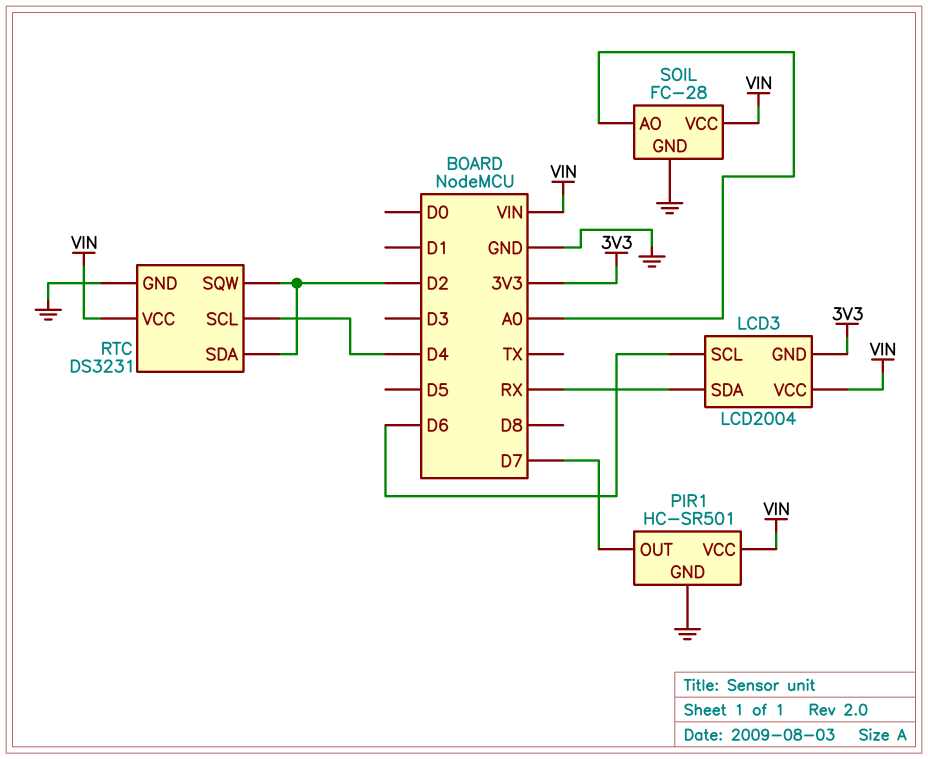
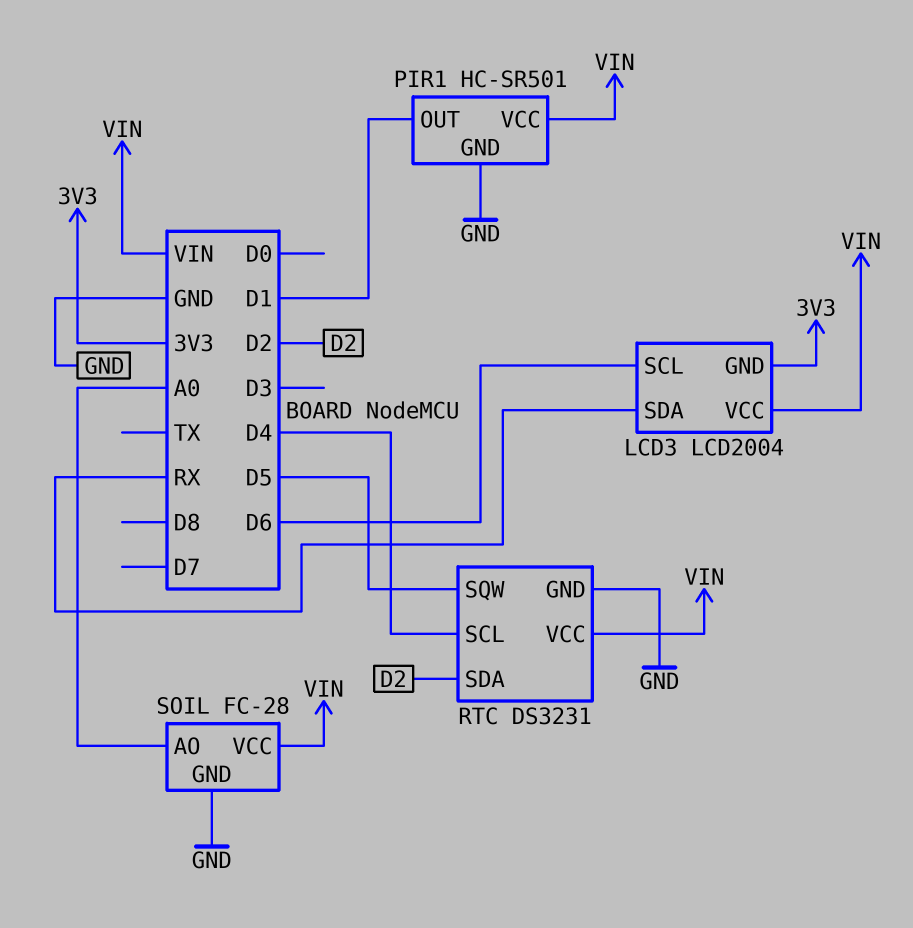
PIR1 pin OUT: D7 -> D1
RTC pin SQW: D2 -> D5

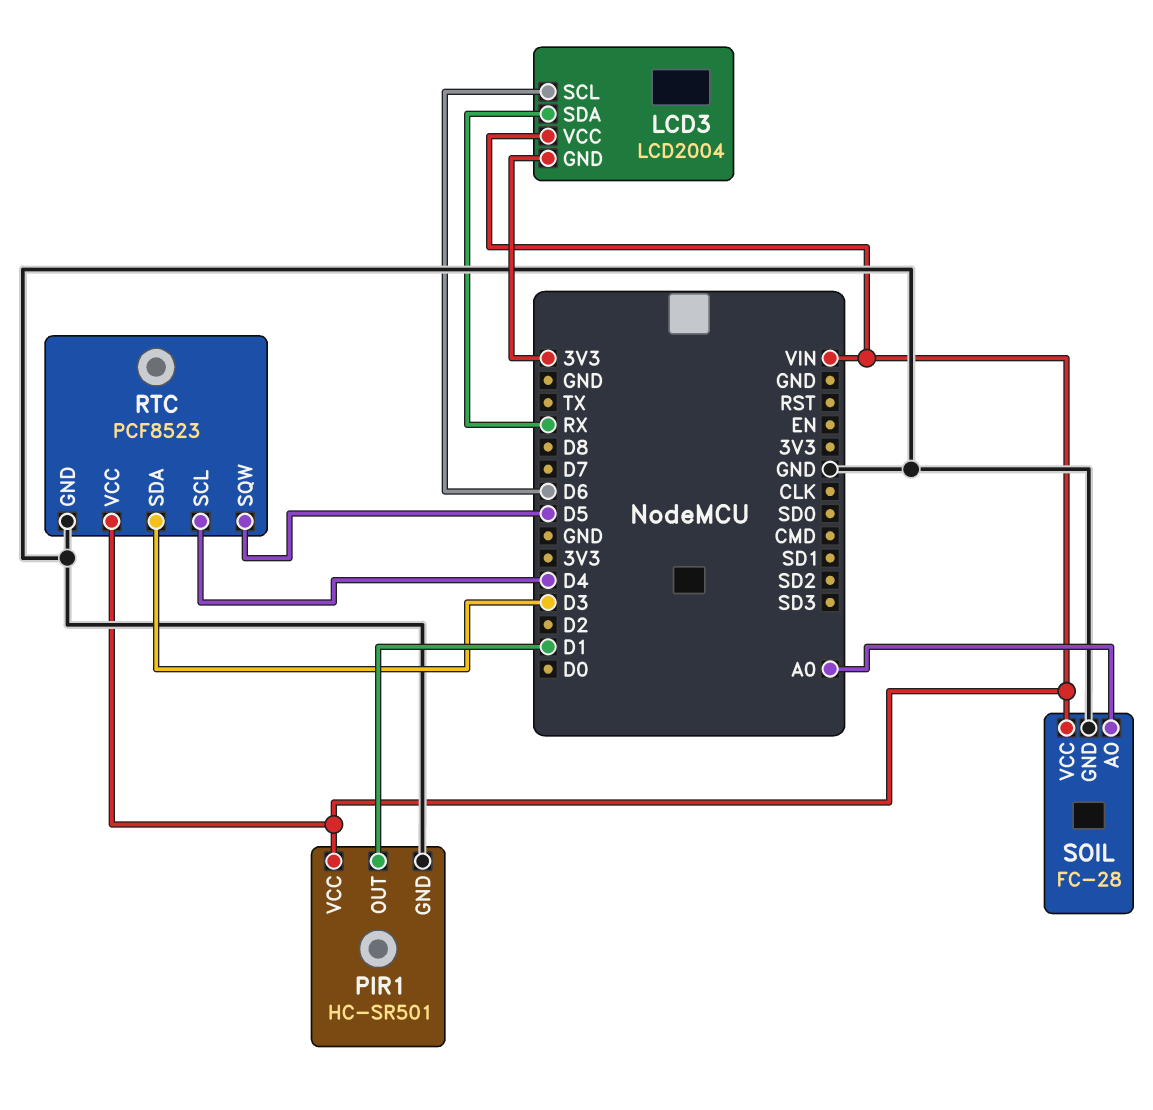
RTC: DS3231 -> PCF8523
RTC pin SDA: D2 -> D3

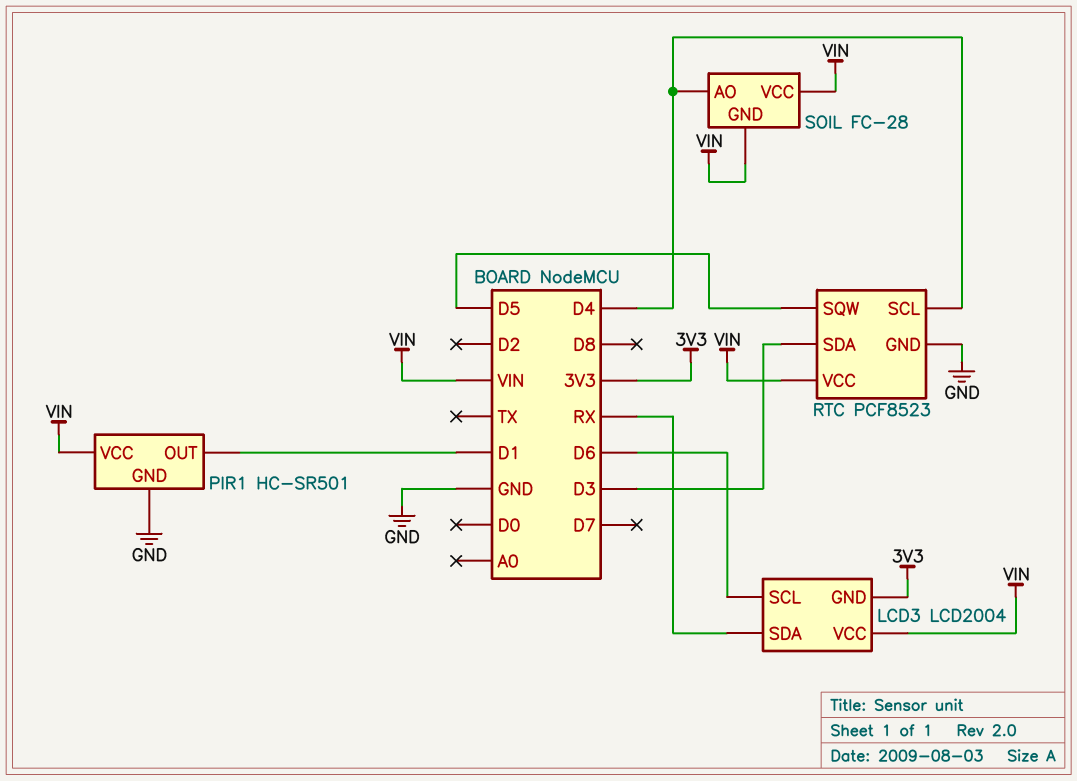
SOIL pin AO: A0 -> D4
SOIL pin GND: GND -> VIN

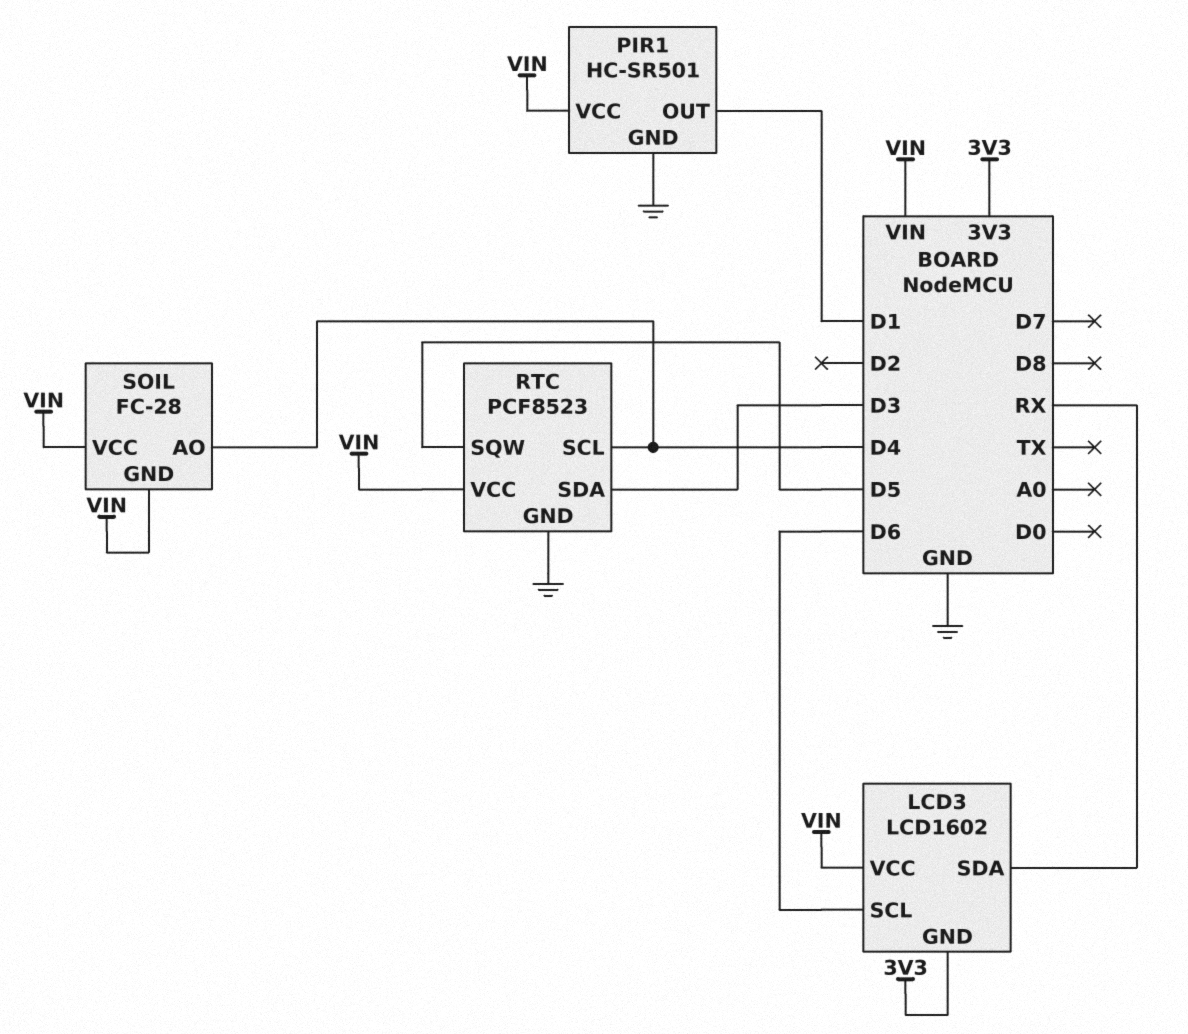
LCD3: LCD2004 -> LCD1602

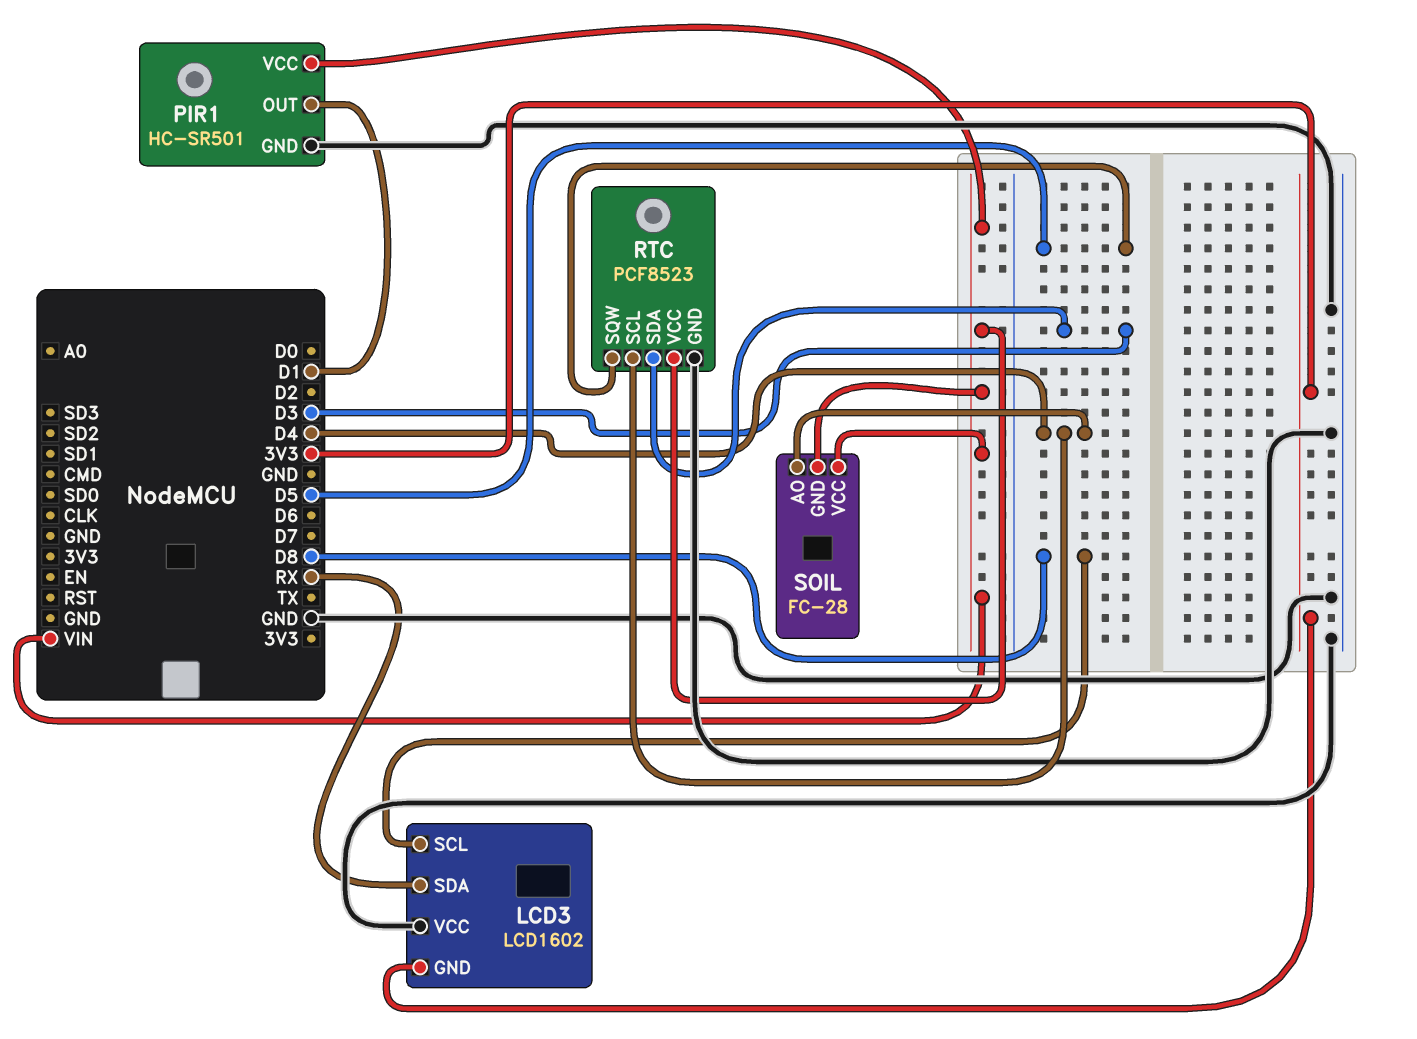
LCD3 pin SCL: D6 -> D8
LCD3 pin VCC: VIN -> GND

